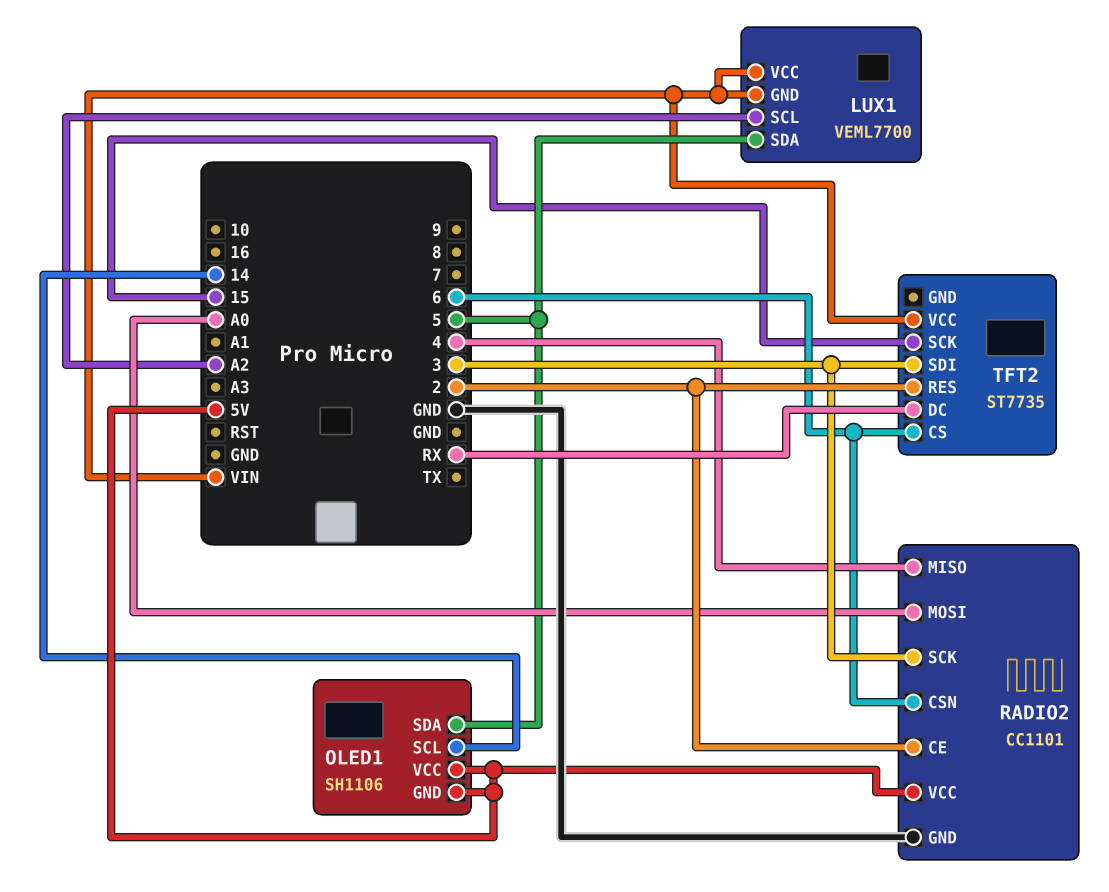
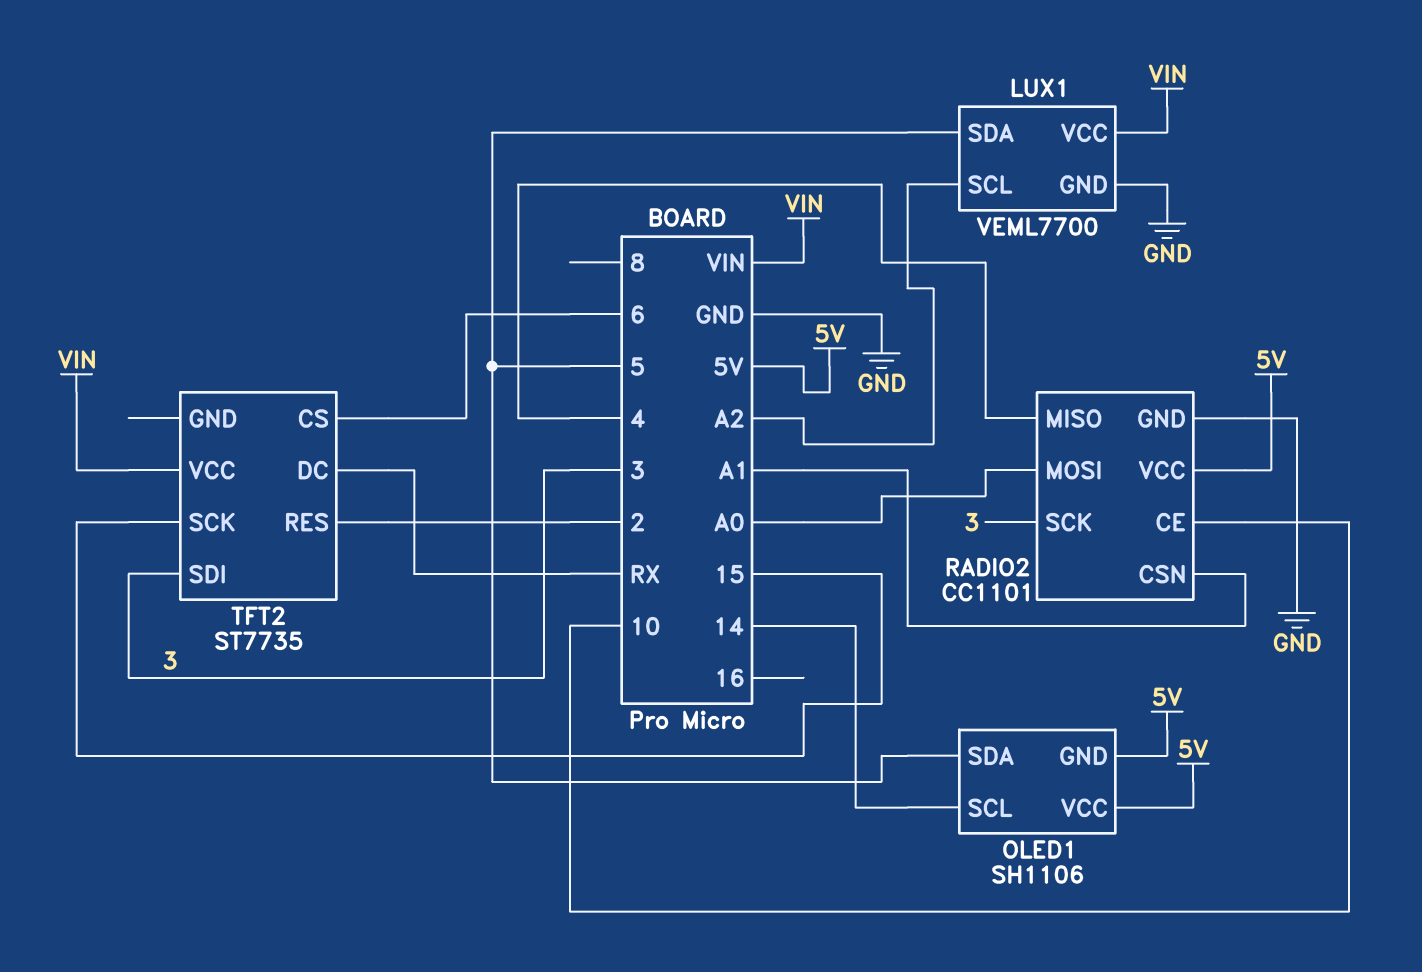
LUX1 pin GND: VIN -> GND
RADIO2 pin CE: 2 -> 10
RADIO2 pin CSN: 6 -> A1

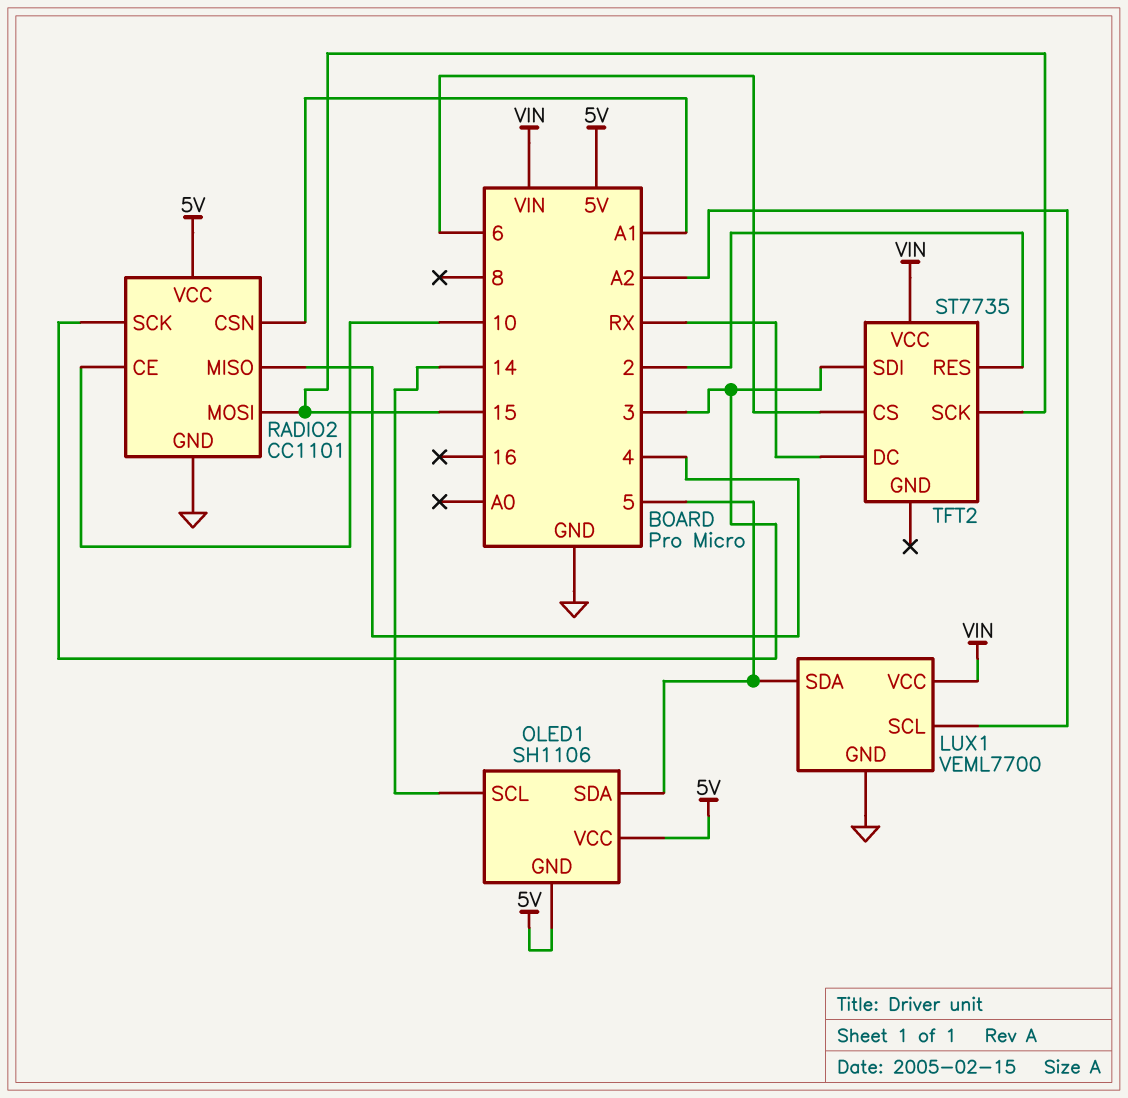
RADIO2 pin MOSI: A0 -> 15

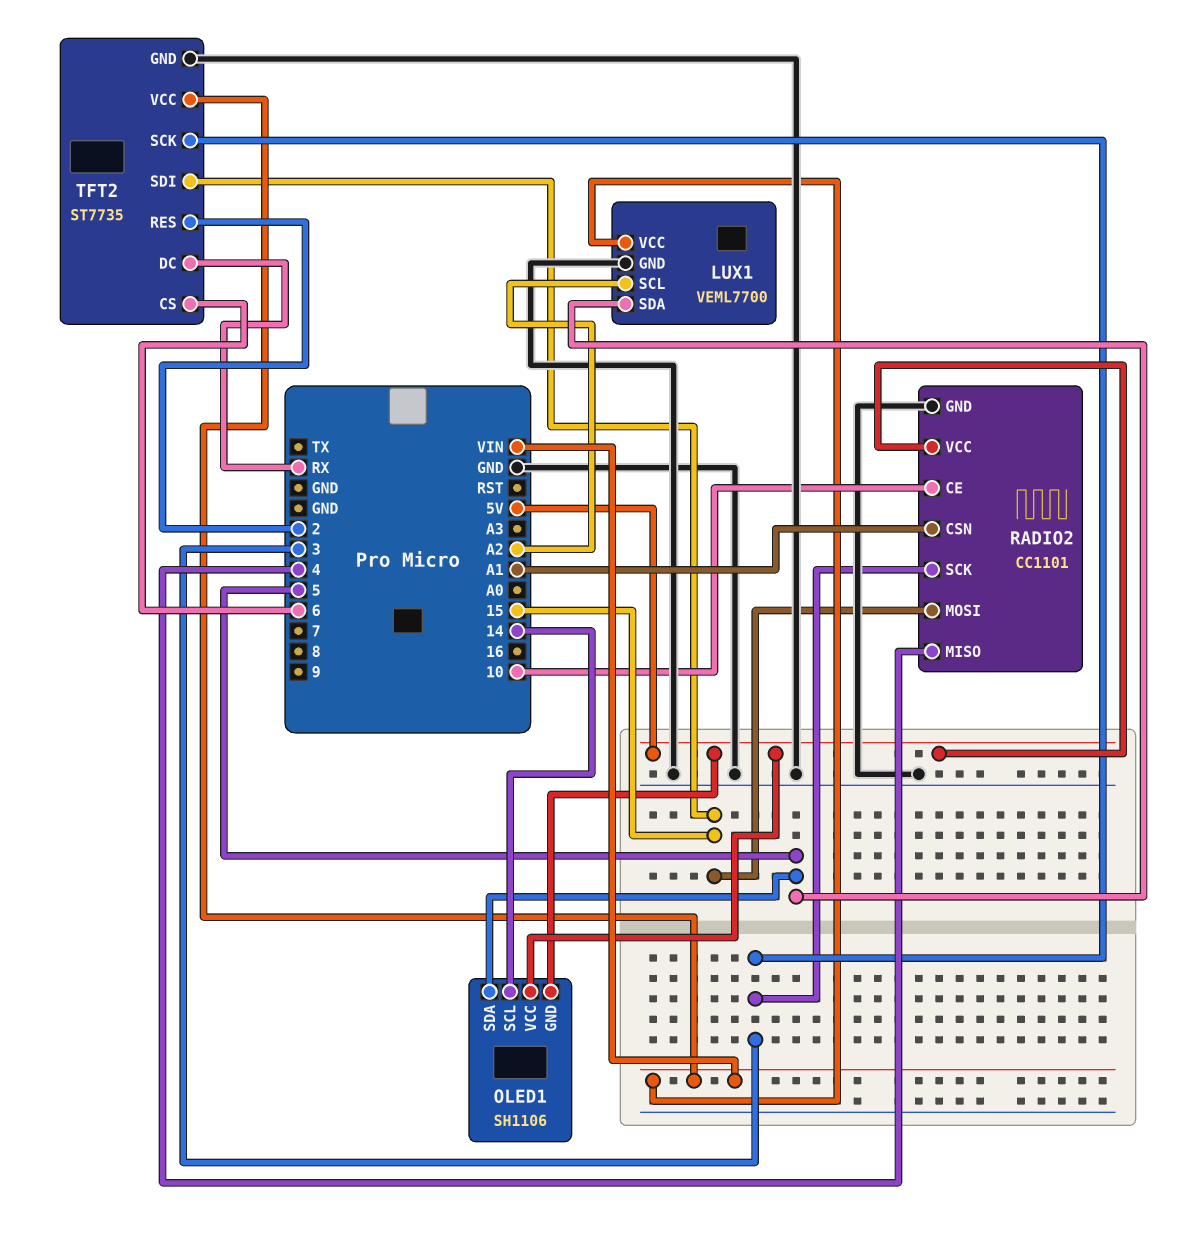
TFT2 pin GND: none -> GND
TFT2 pin SCK: 15 -> 3
TFT2 pin SDI: 3 -> 15

